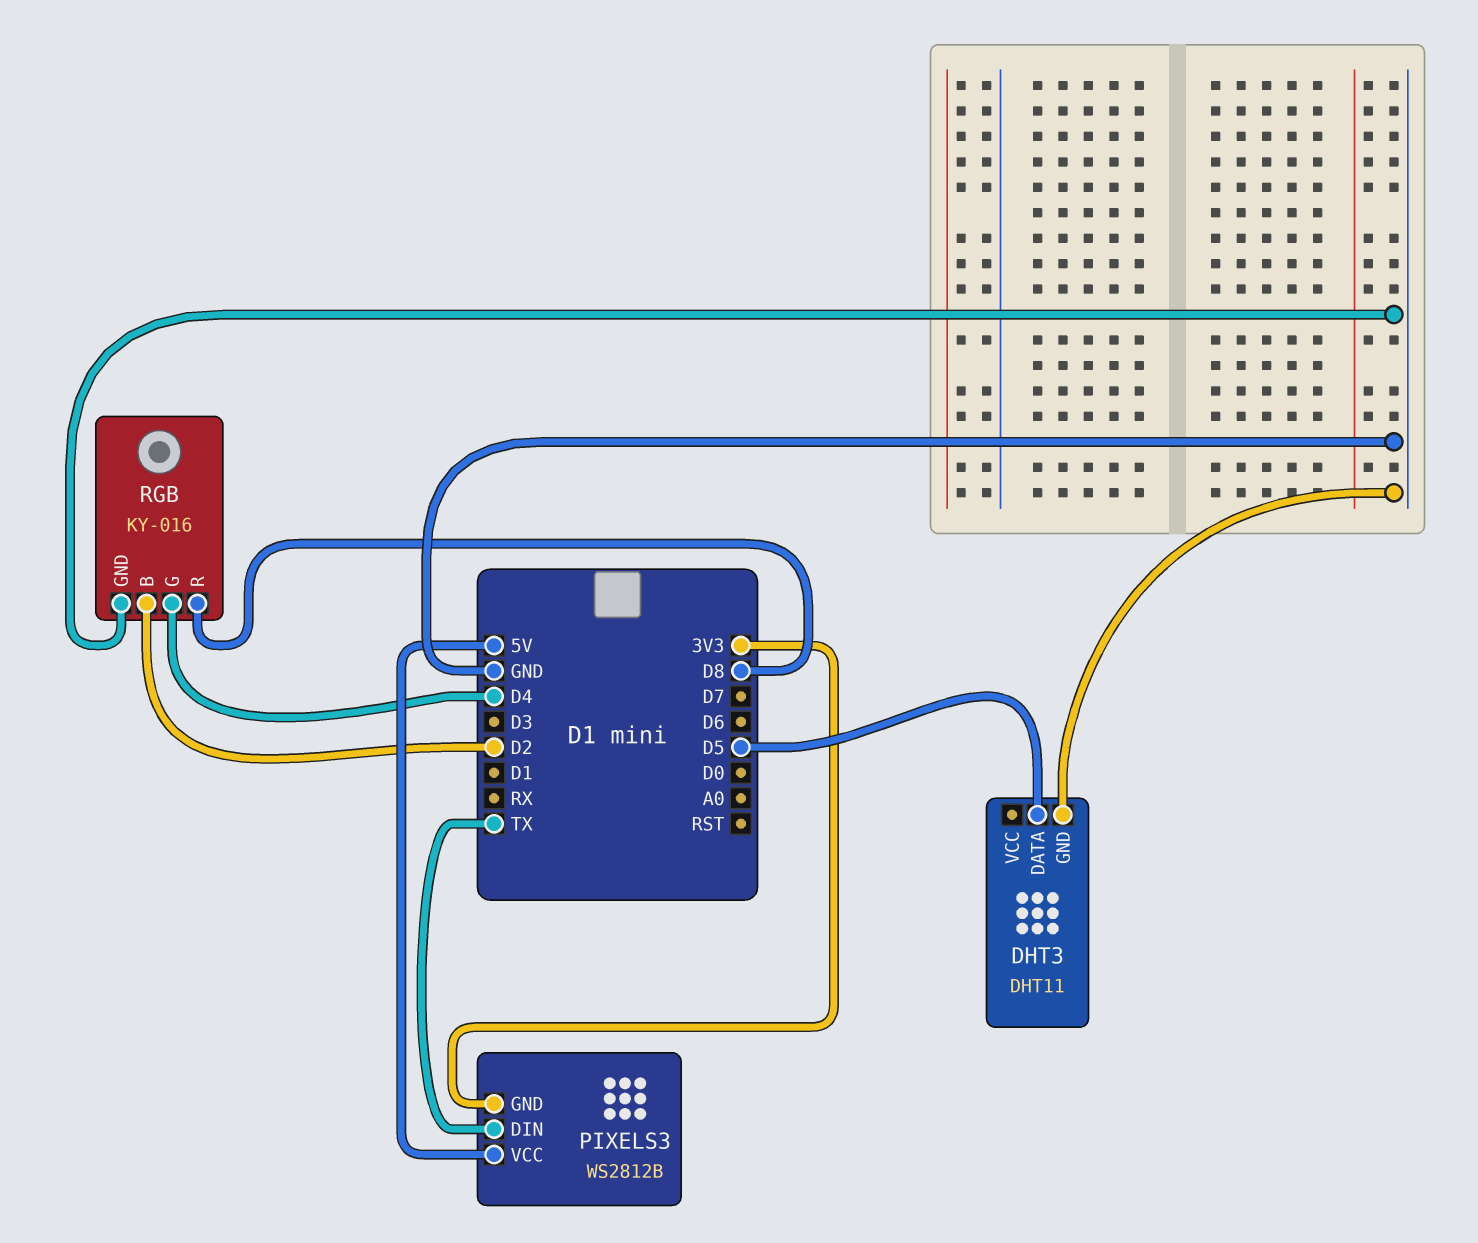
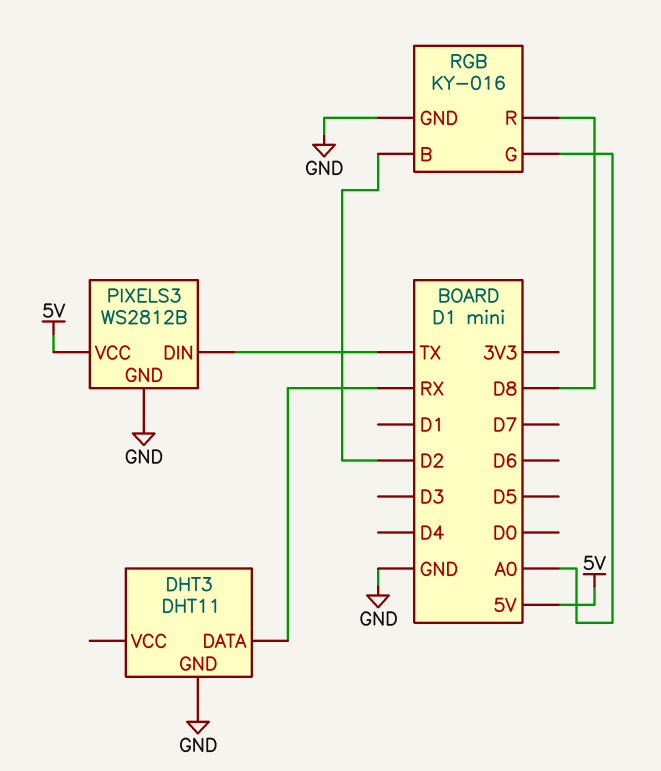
DHT3 pin DATA: D5 -> RX
PIXELS3 pin GND: 3V3 -> GND
RGB pin G: D4 -> A0

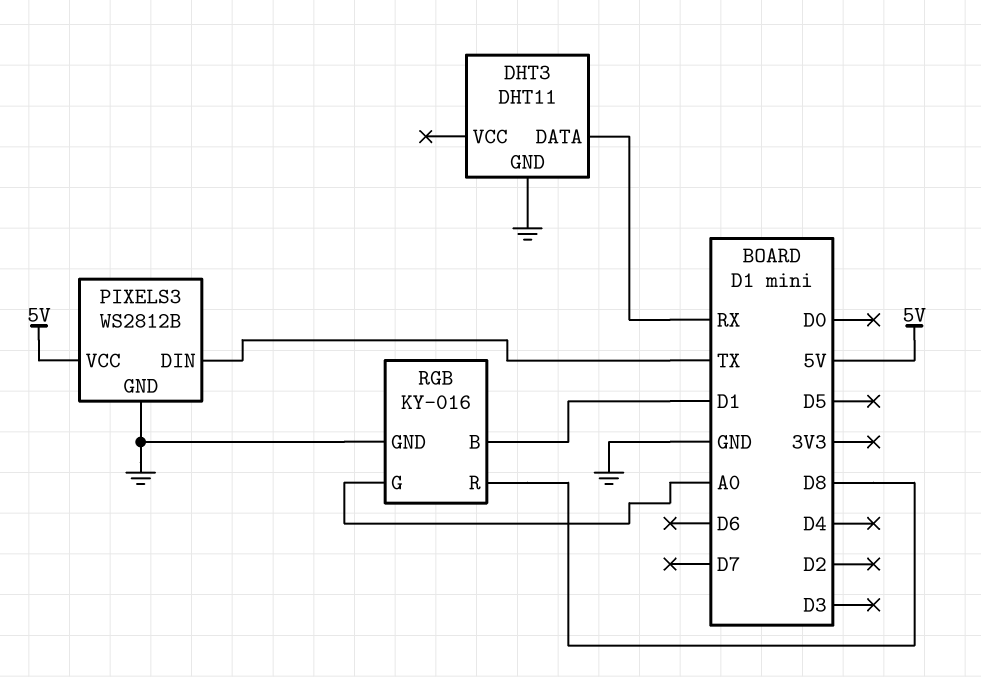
RGB pin B: D2 -> D1

